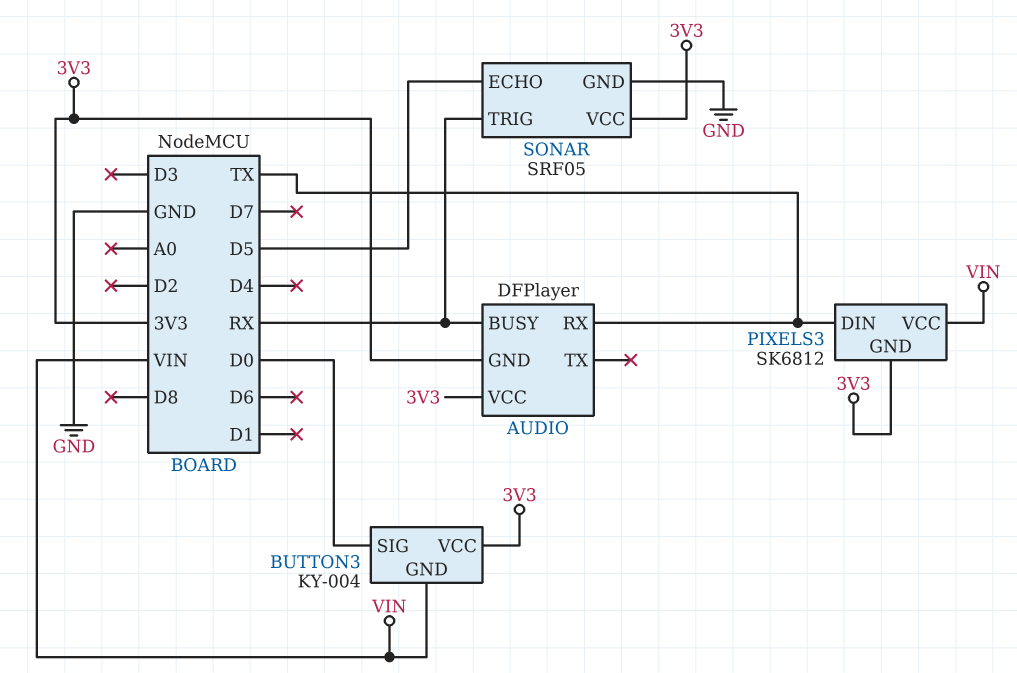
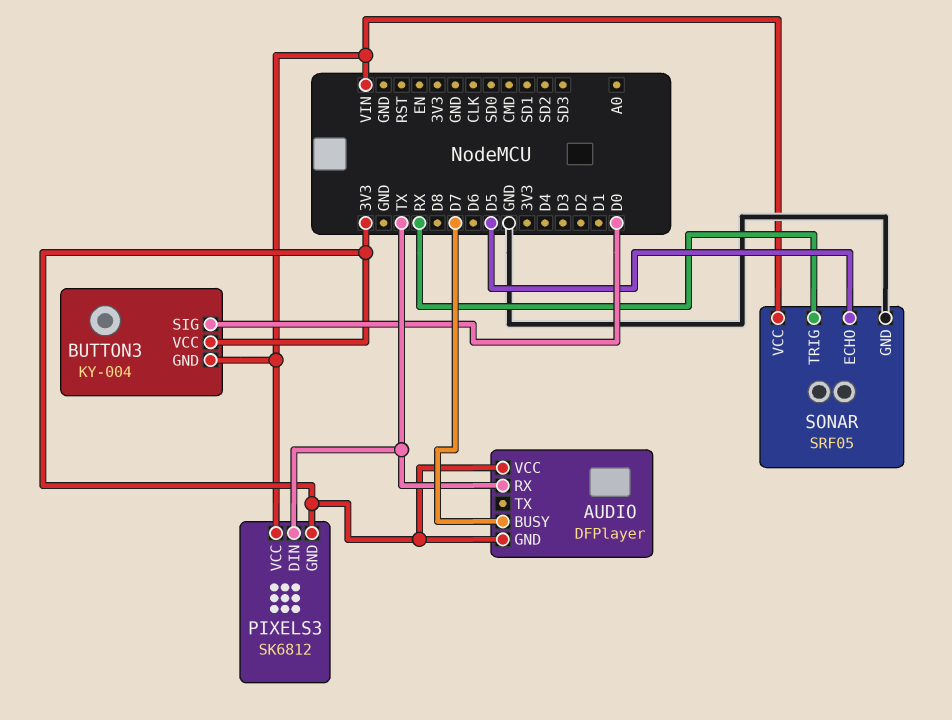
AUDIO pin BUSY: RX -> D7
SONAR pin VCC: 3V3 -> VIN

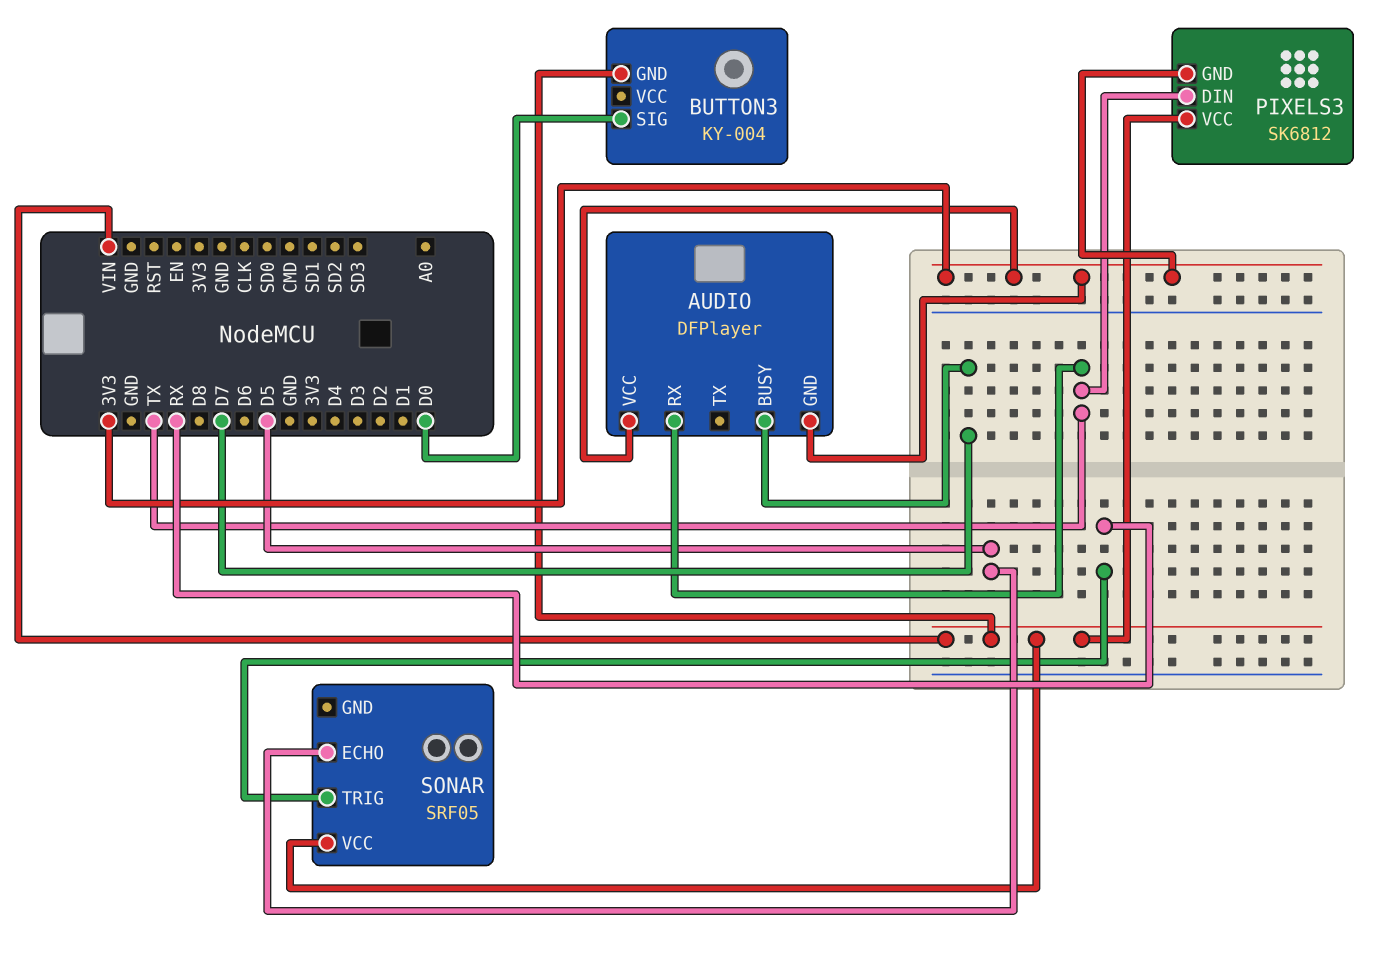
BUTTON3 pin VCC: 3V3 -> none
SONAR pin GND: GND -> none

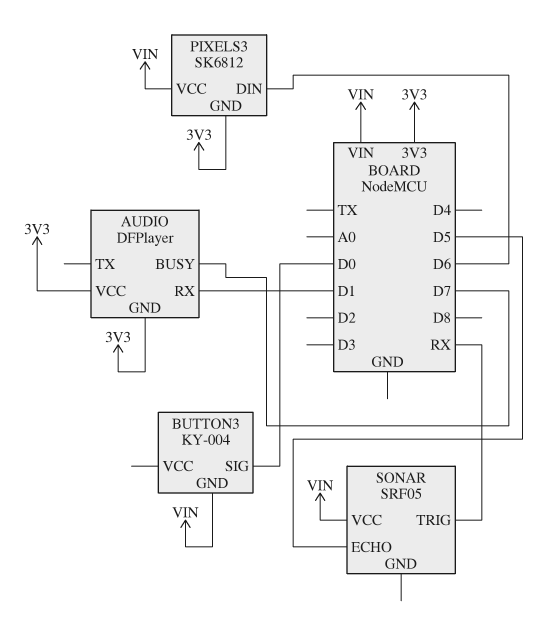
AUDIO pin RX: TX -> D1
PIXELS3 pin DIN: TX -> D6

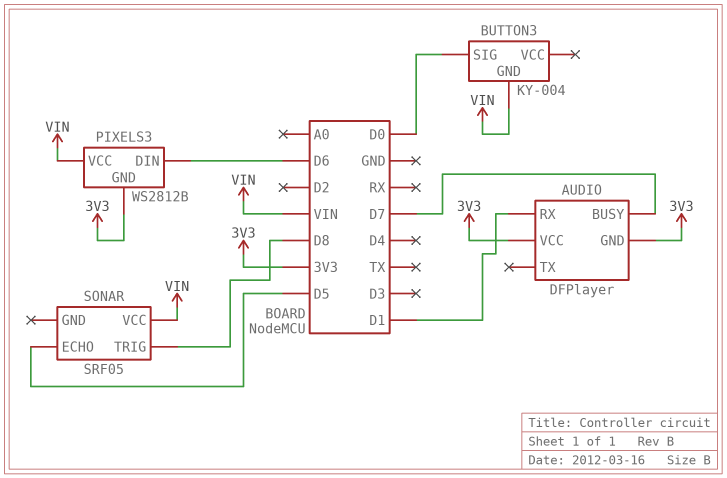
PIXELS3: SK6812 -> WS2812B
SONAR pin TRIG: RX -> D8

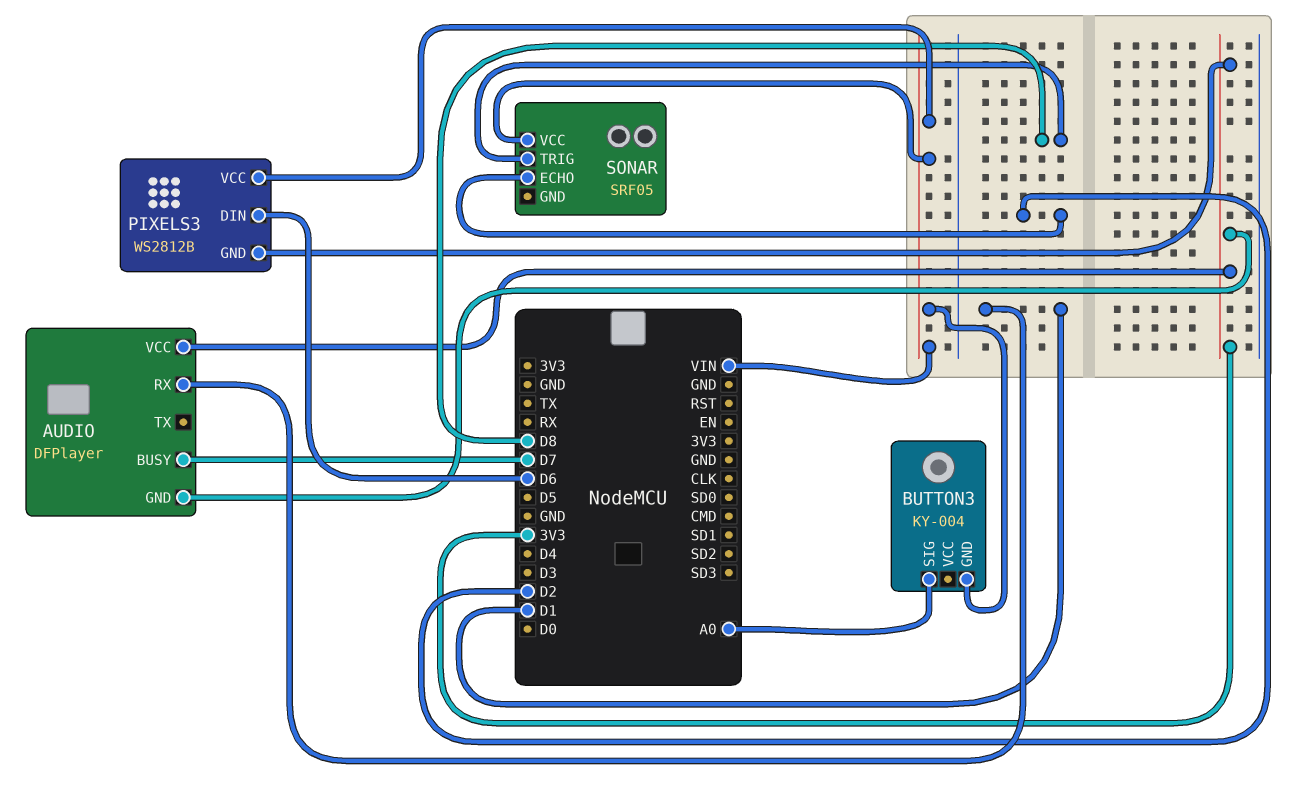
BUTTON3 pin SIG: D0 -> A0
SONAR pin ECHO: D5 -> D2

